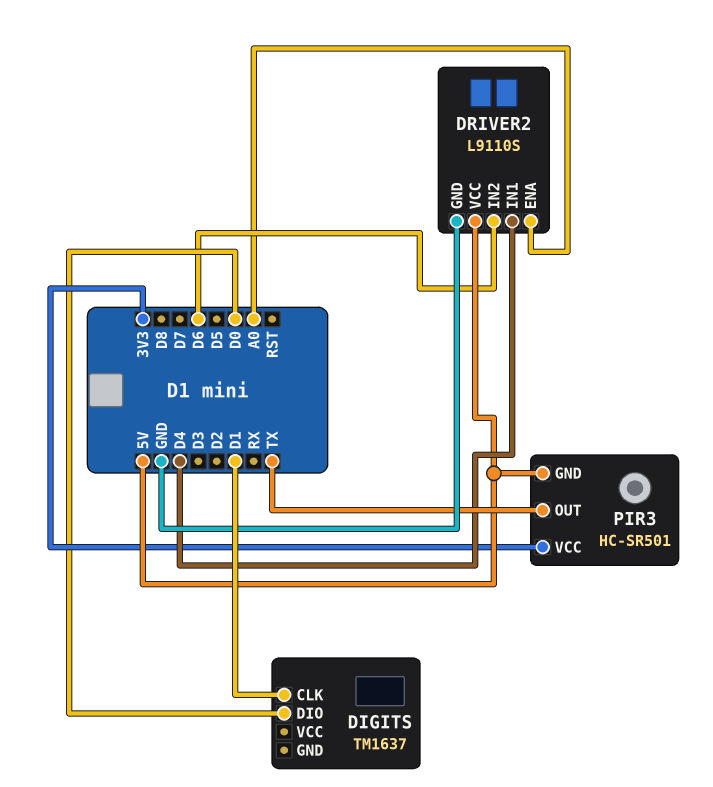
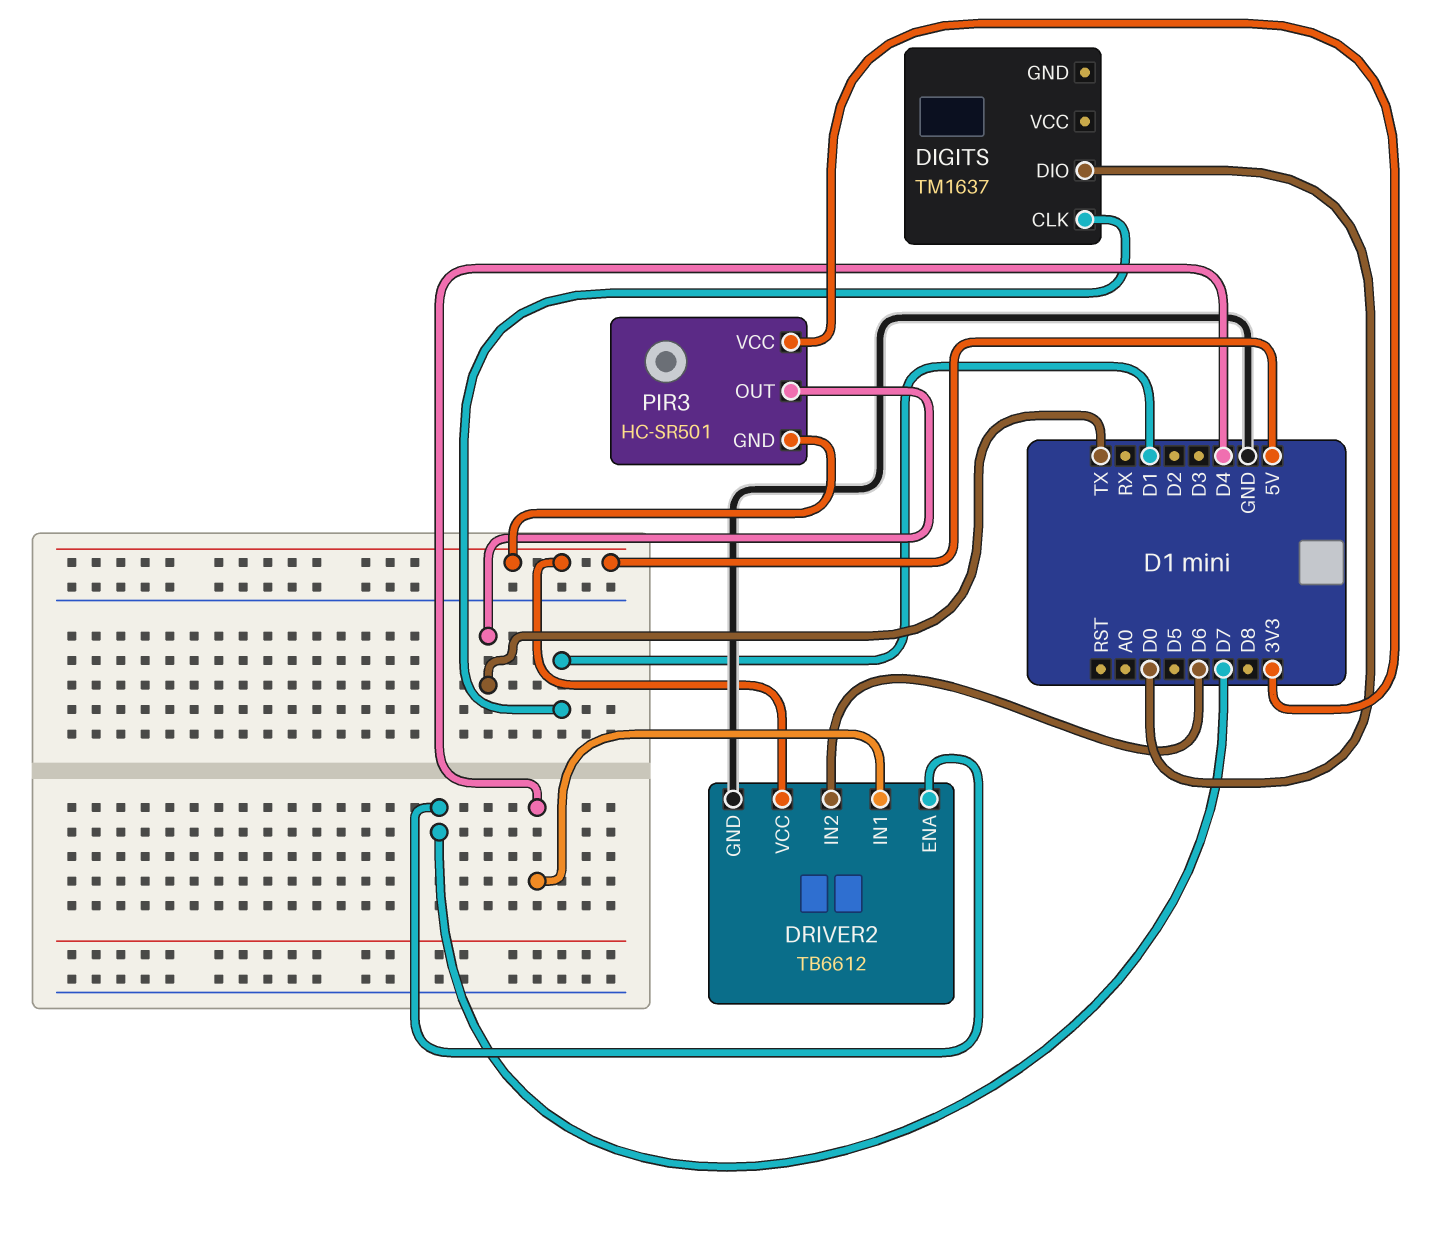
DRIVER2: L9110S -> TB6612
DRIVER2 pin ENA: A0 -> D7

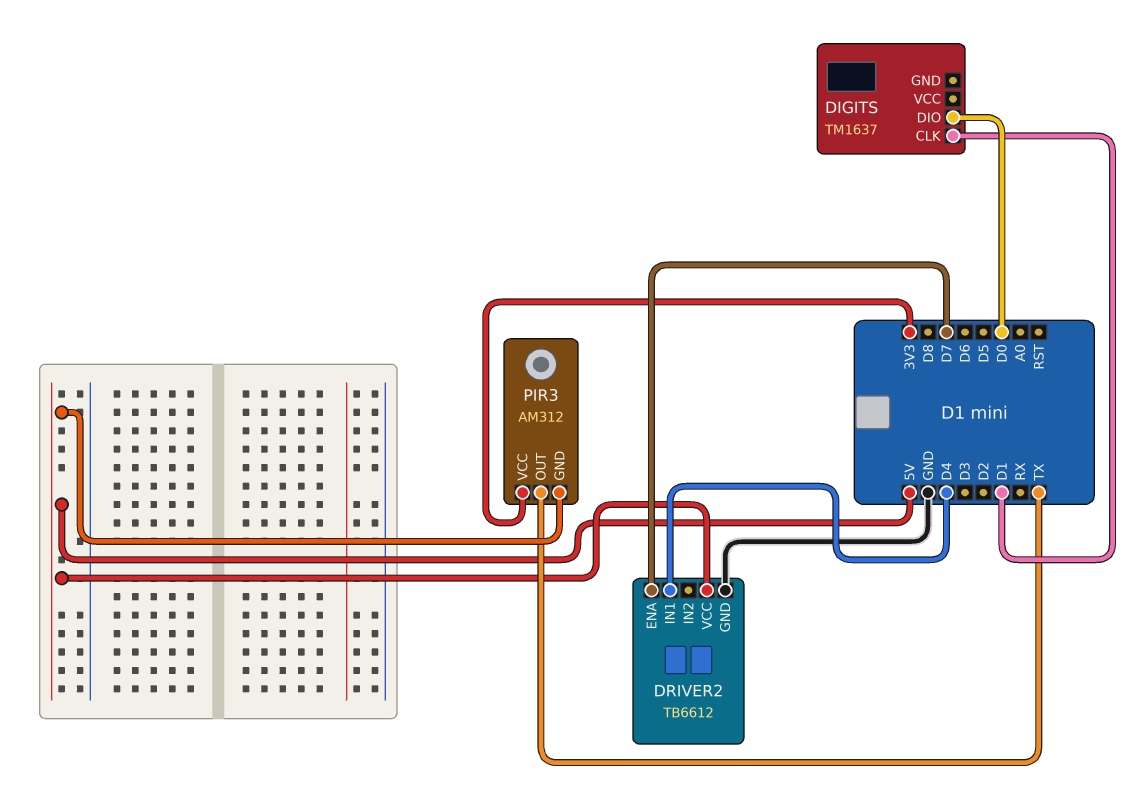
DRIVER2 pin IN2: D6 -> none
PIR3: HC-SR501 -> AM312

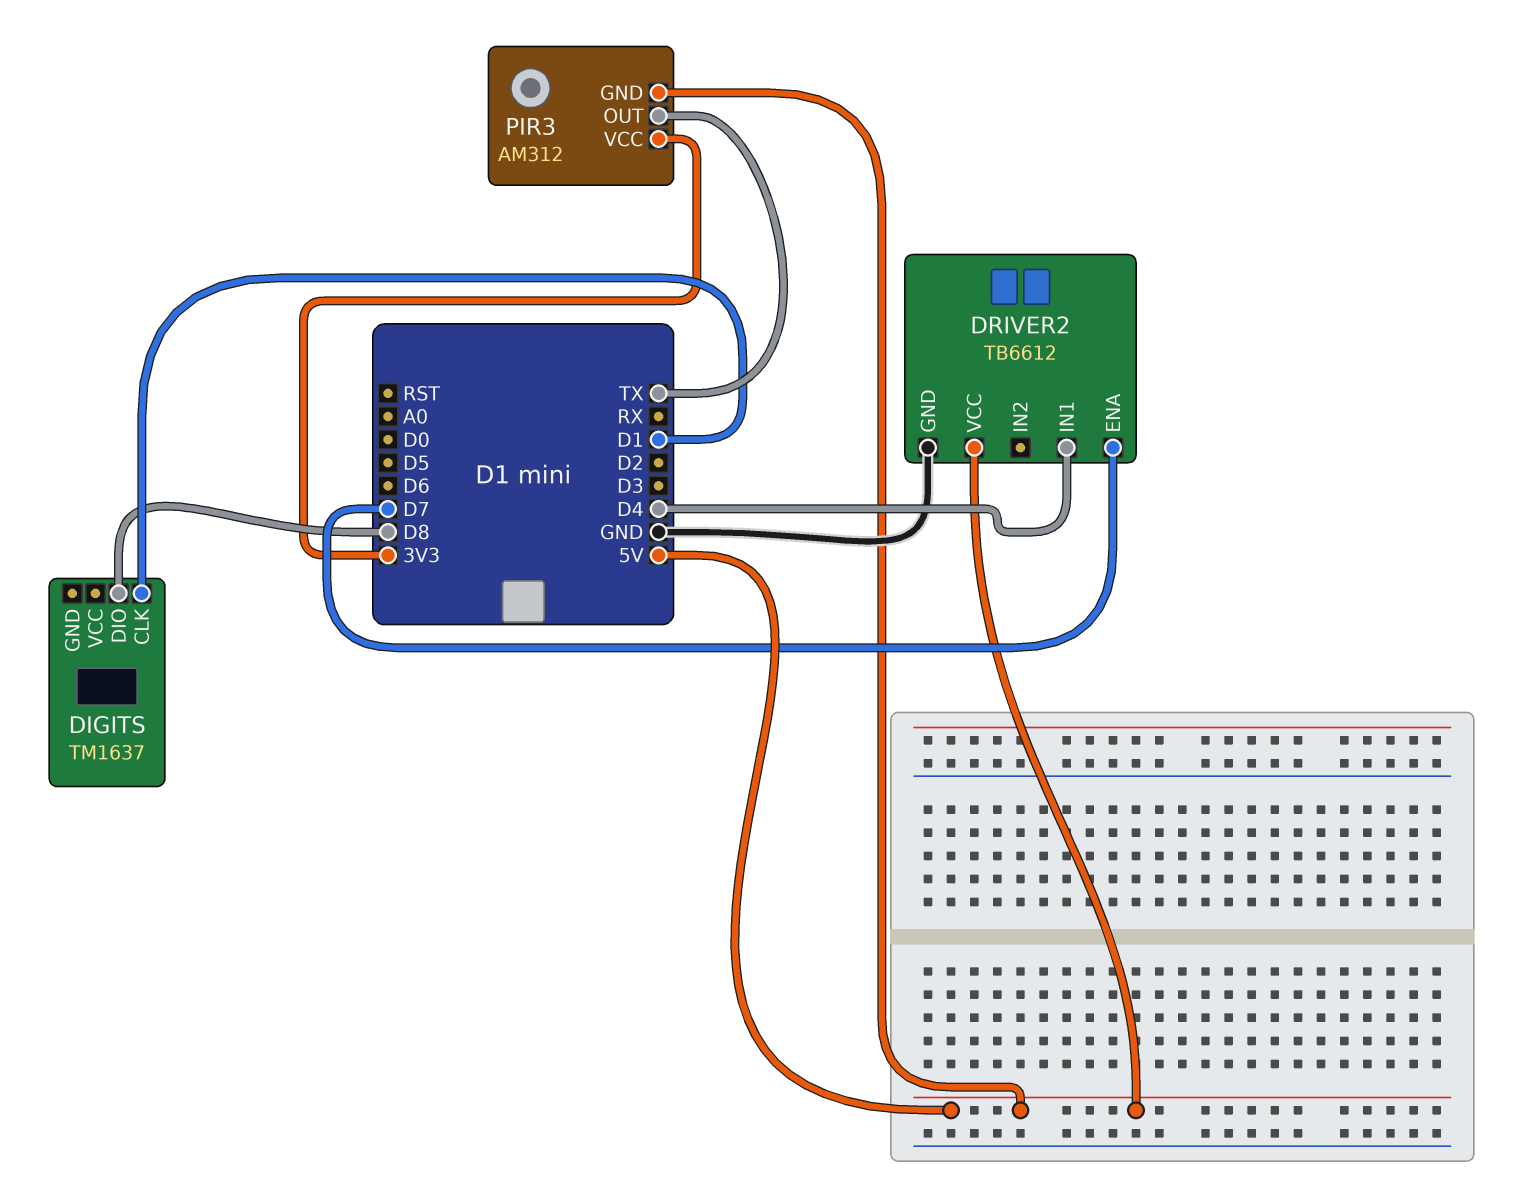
DIGITS pin DIO: D0 -> D8

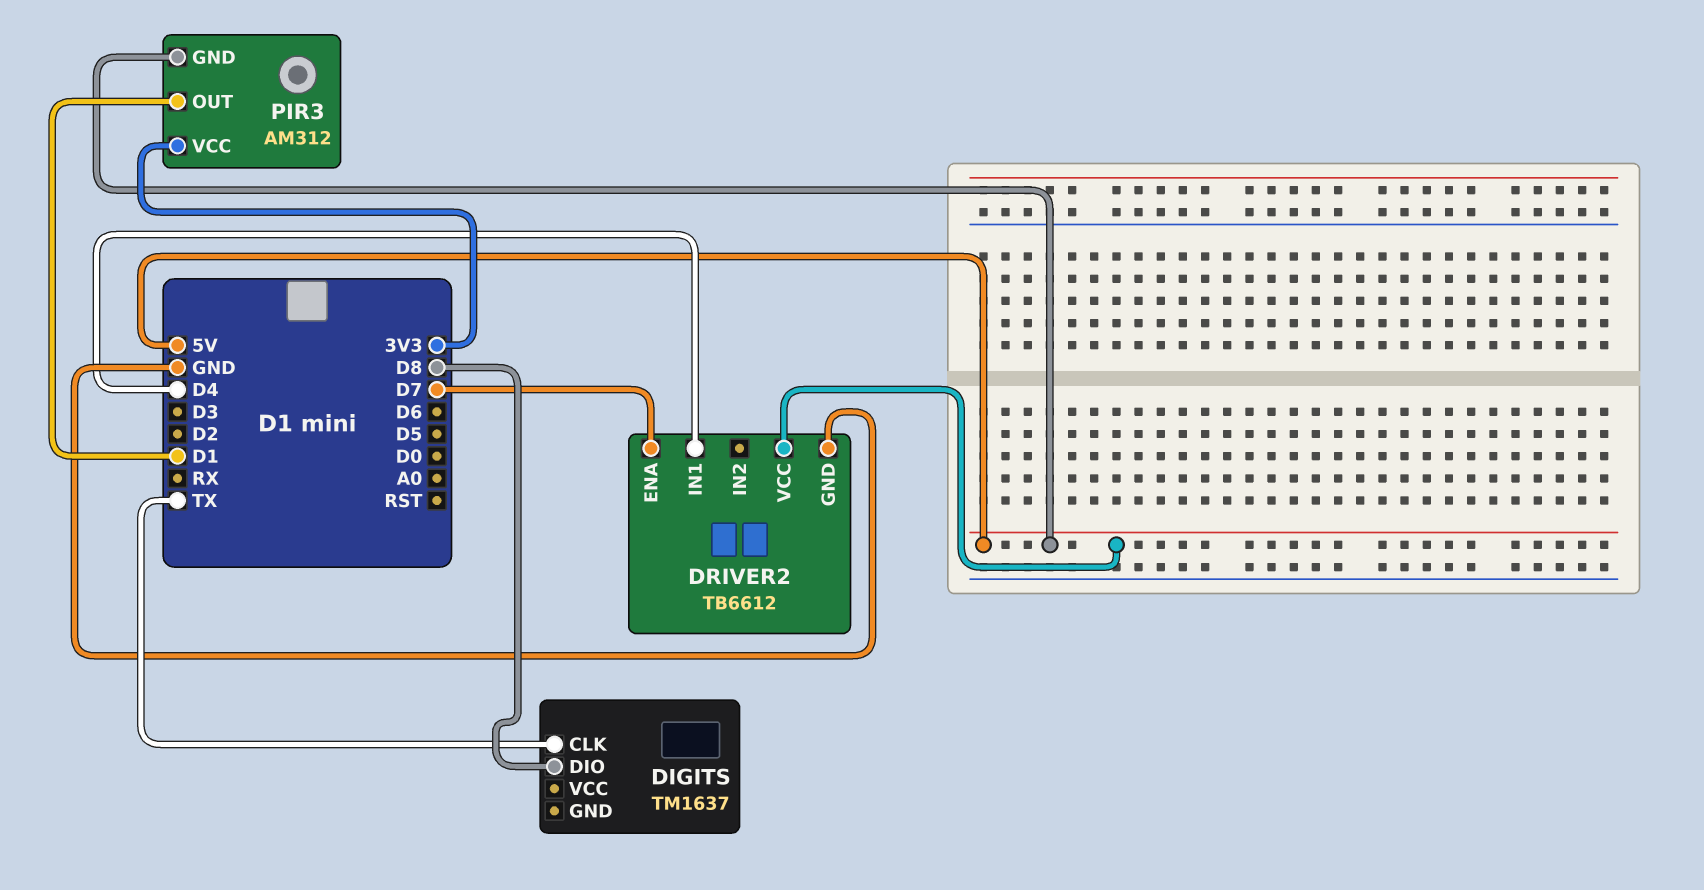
DIGITS pin CLK: D1 -> TX
PIR3 pin OUT: TX -> D1

